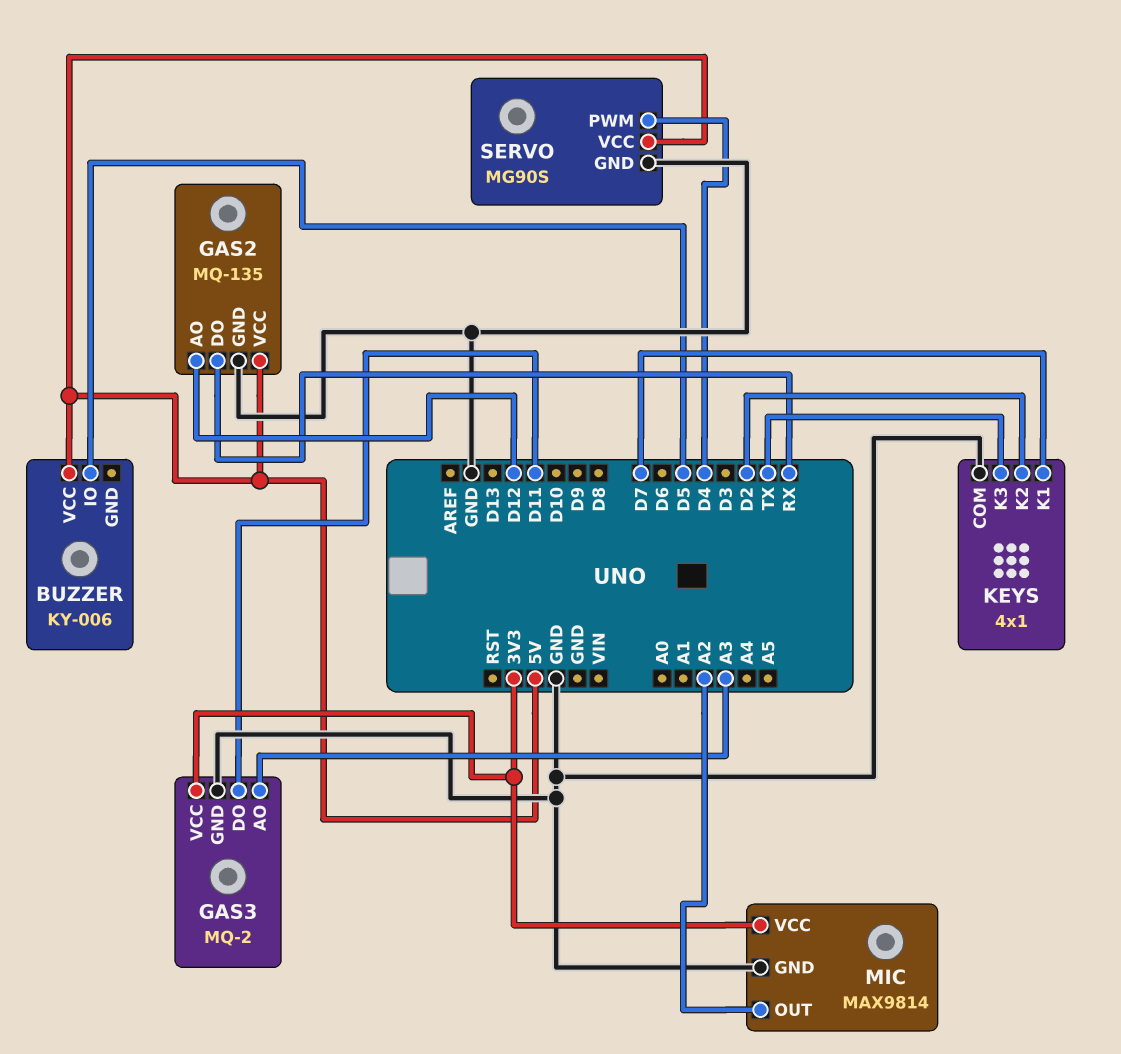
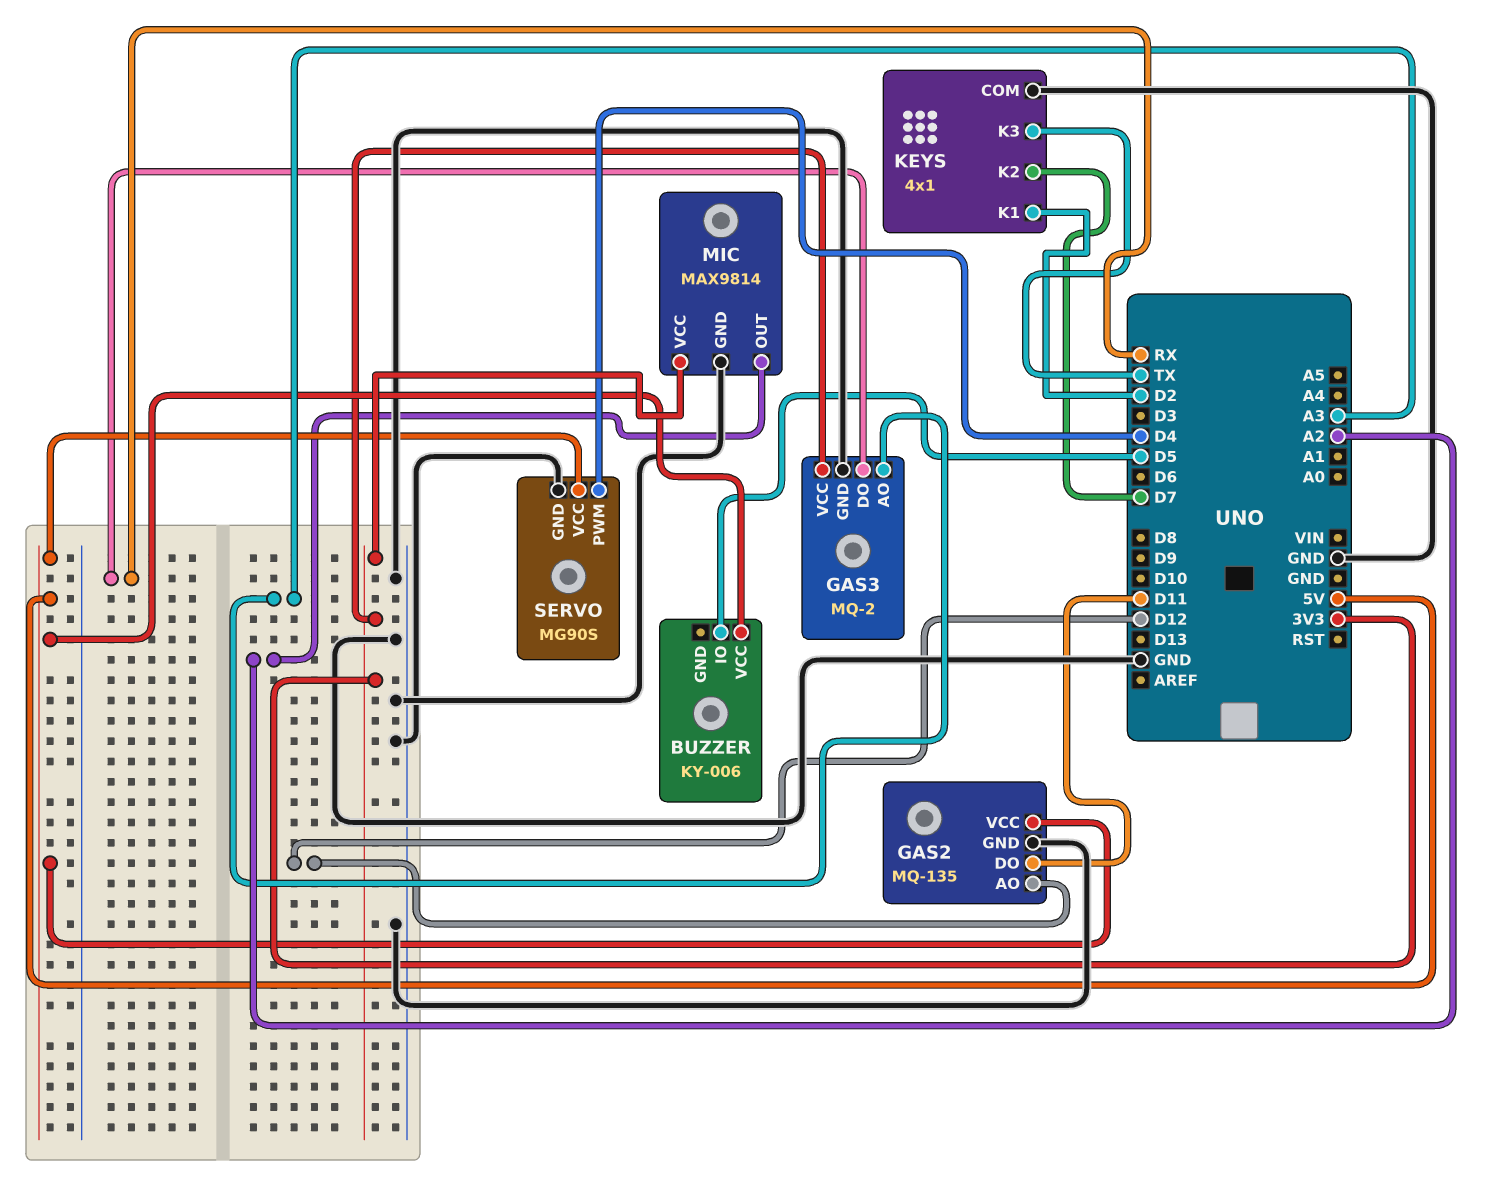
GAS2 pin DO: RX -> D11
GAS3 pin DO: D11 -> RX
KEYS pin K1: D7 -> D2
KEYS pin K2: D2 -> D7

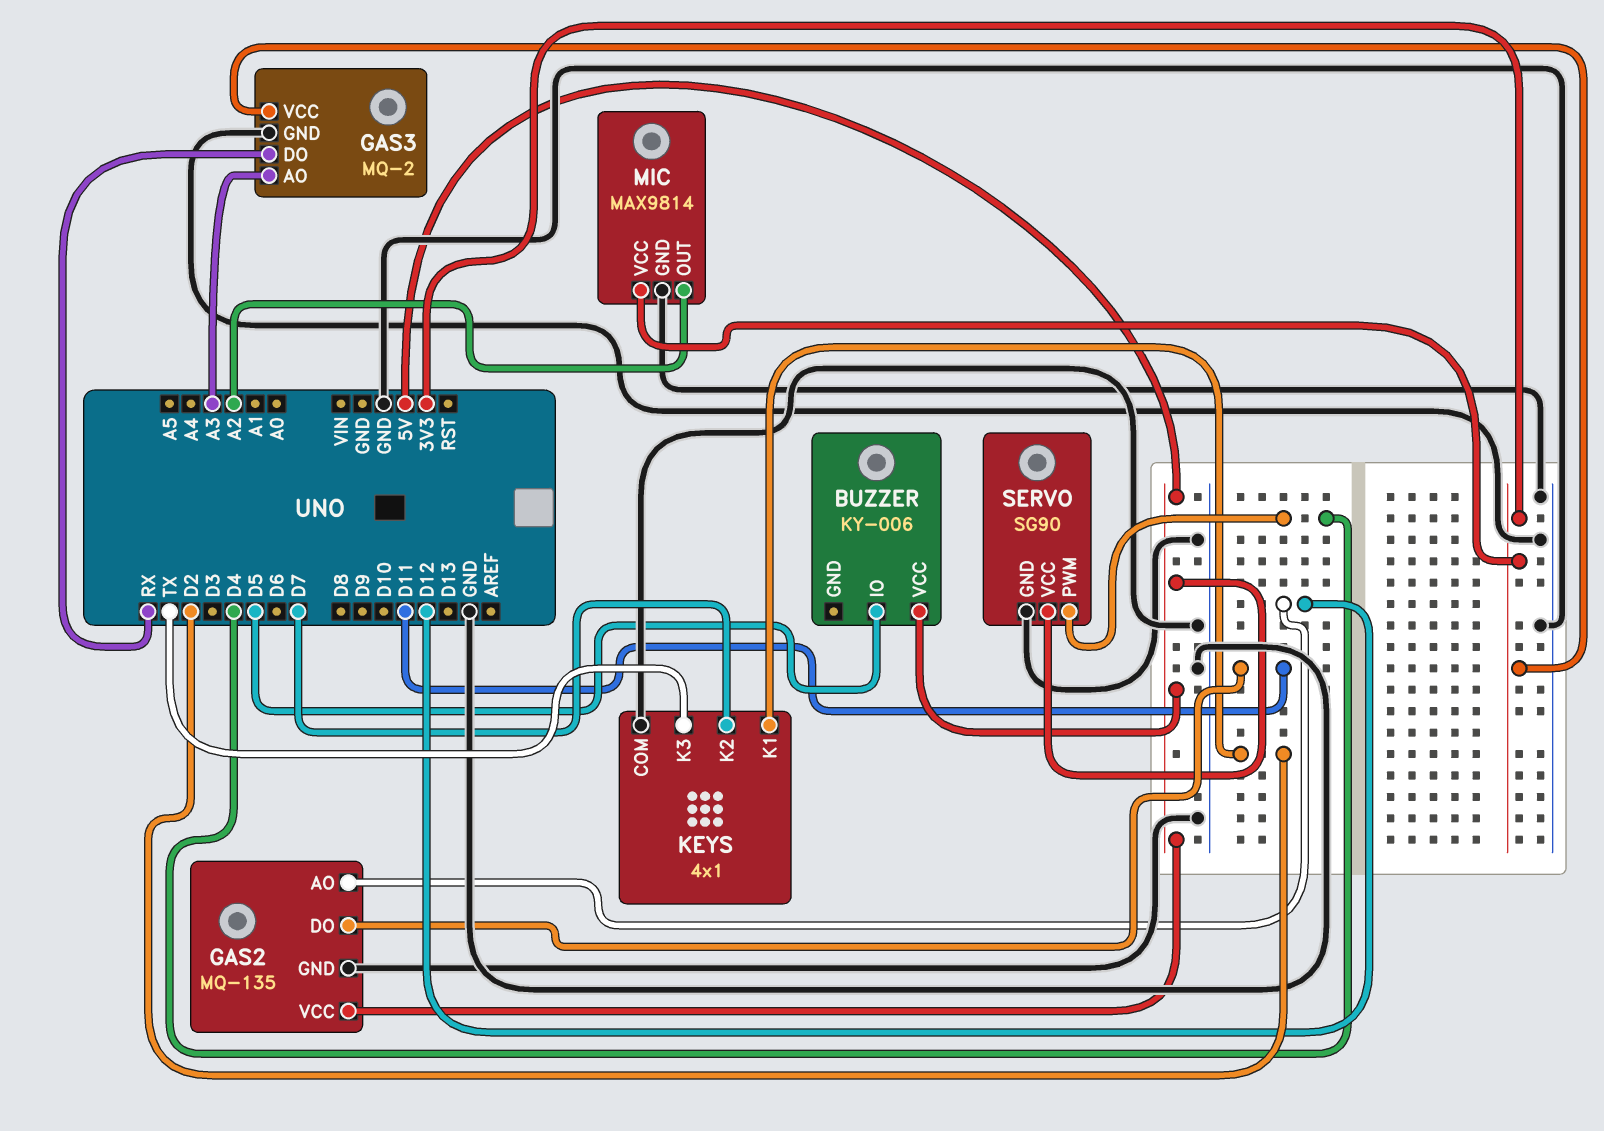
SERVO: MG90S -> SG90

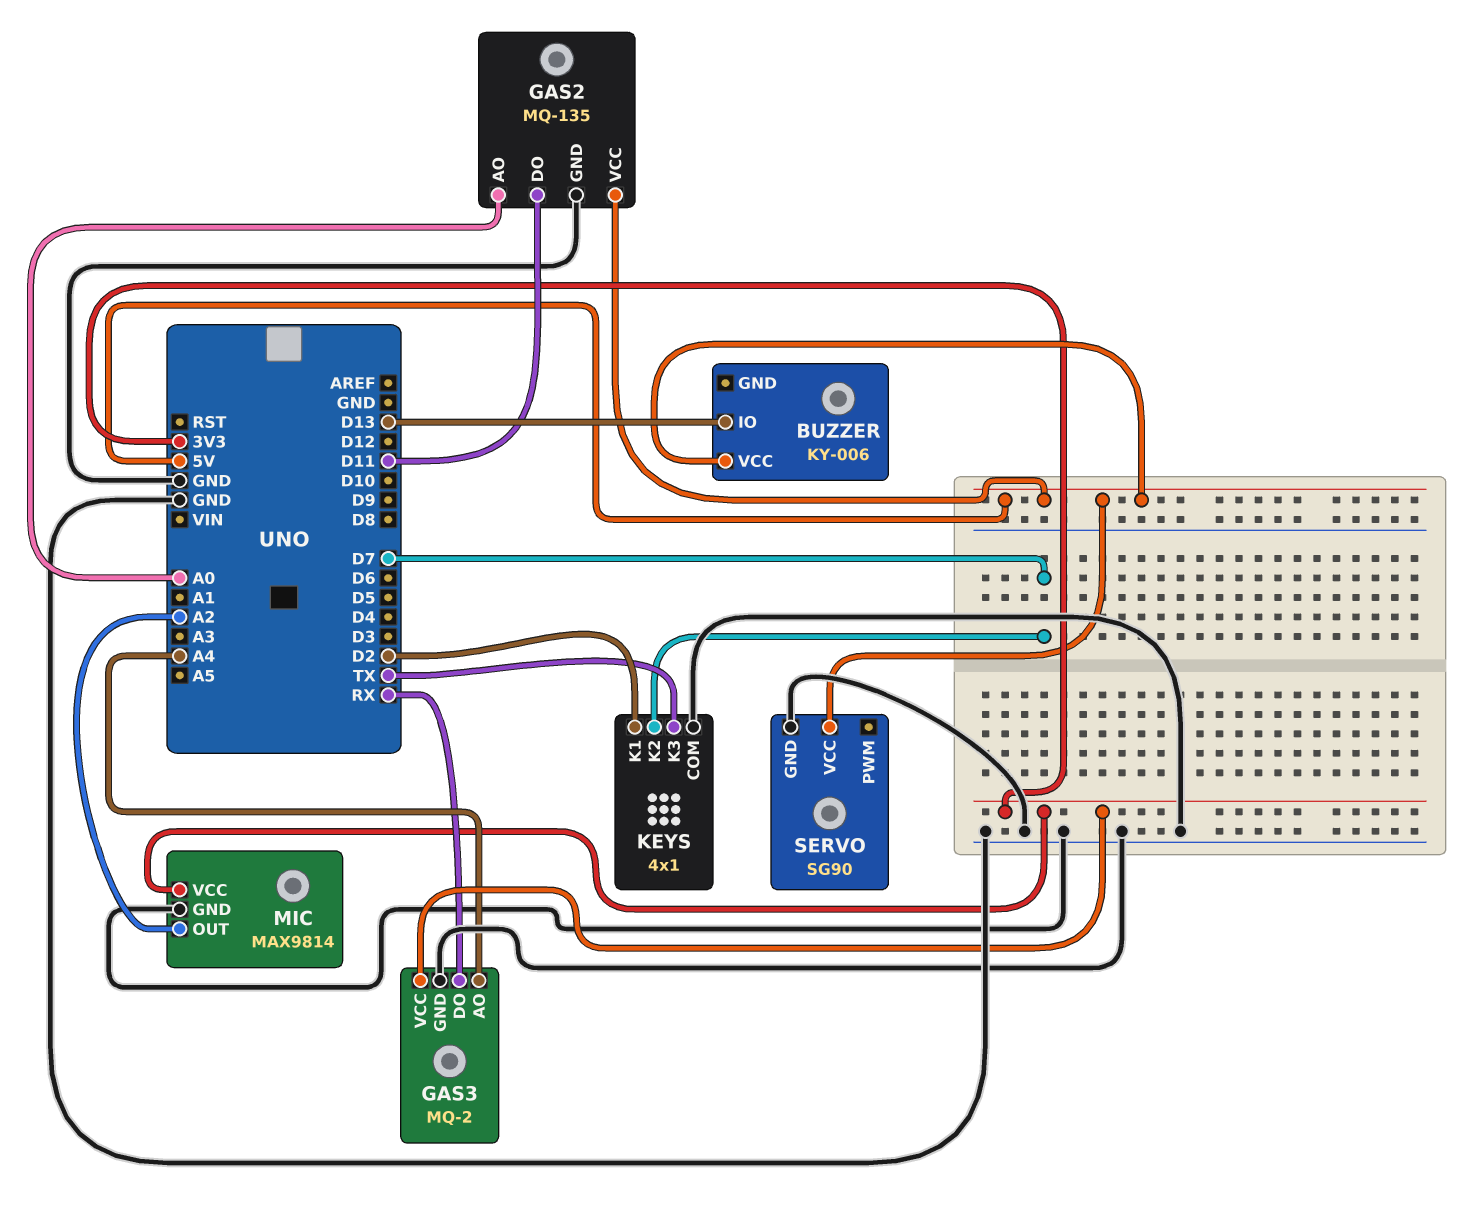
BUZZER pin IO: D5 -> D13
GAS2 pin AO: D12 -> A0
GAS3 pin AO: A3 -> A4
SERVO pin PWM: D4 -> none

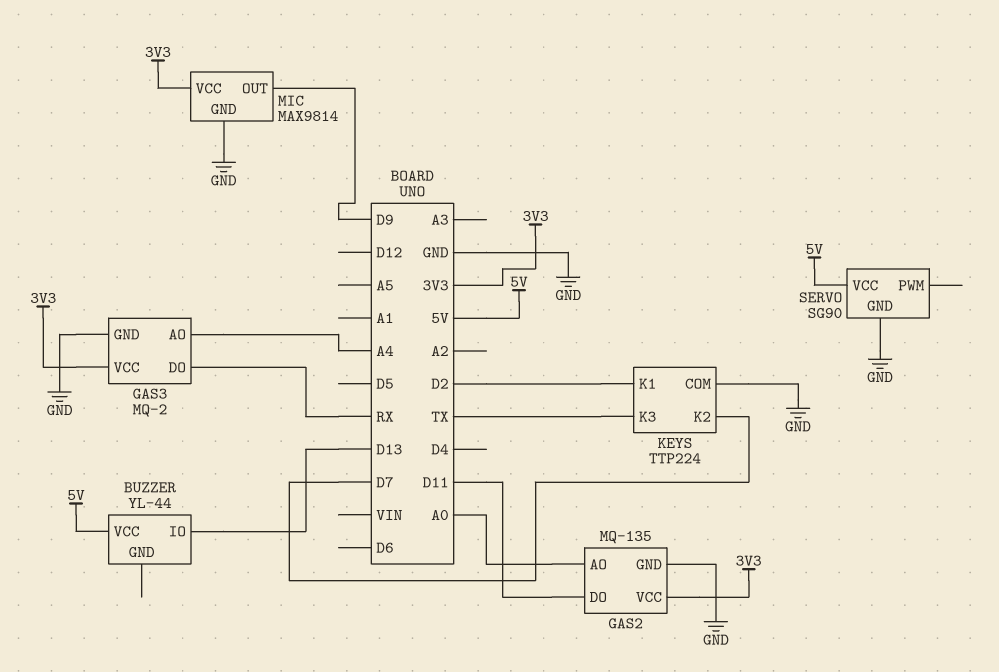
BUZZER: KY-006 -> YL-44
GAS2 pin VCC: 5V -> 3V3
KEYS: 4x1 -> TTP224
MIC pin OUT: A2 -> D9

